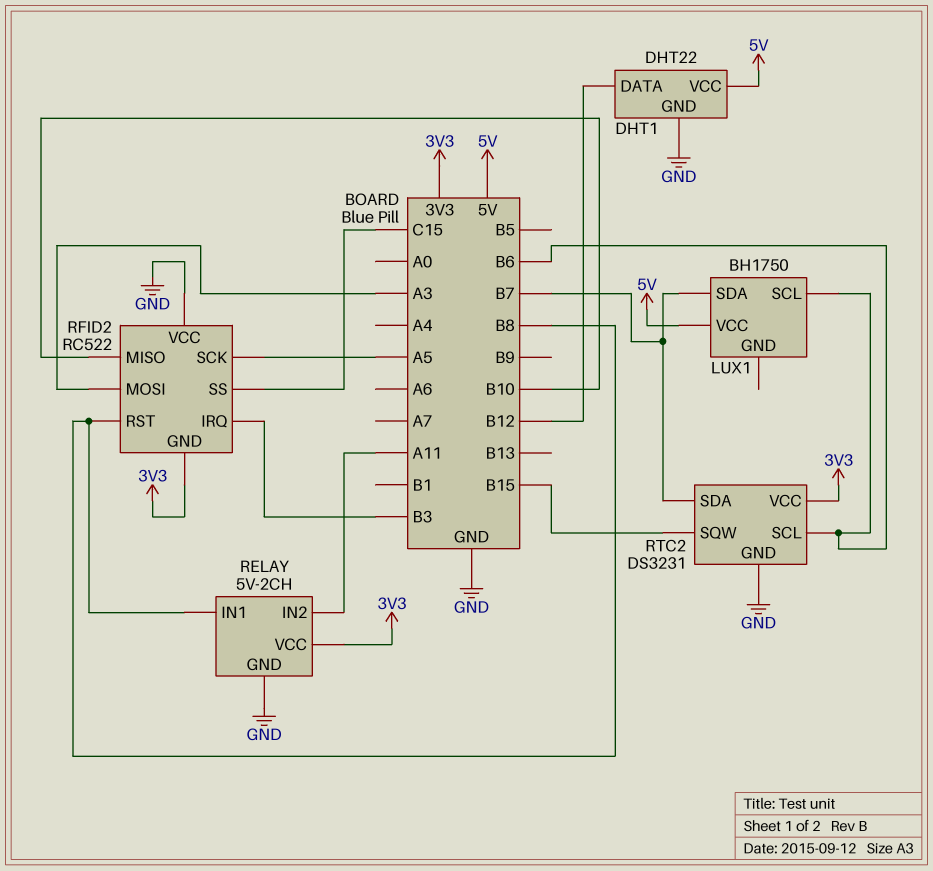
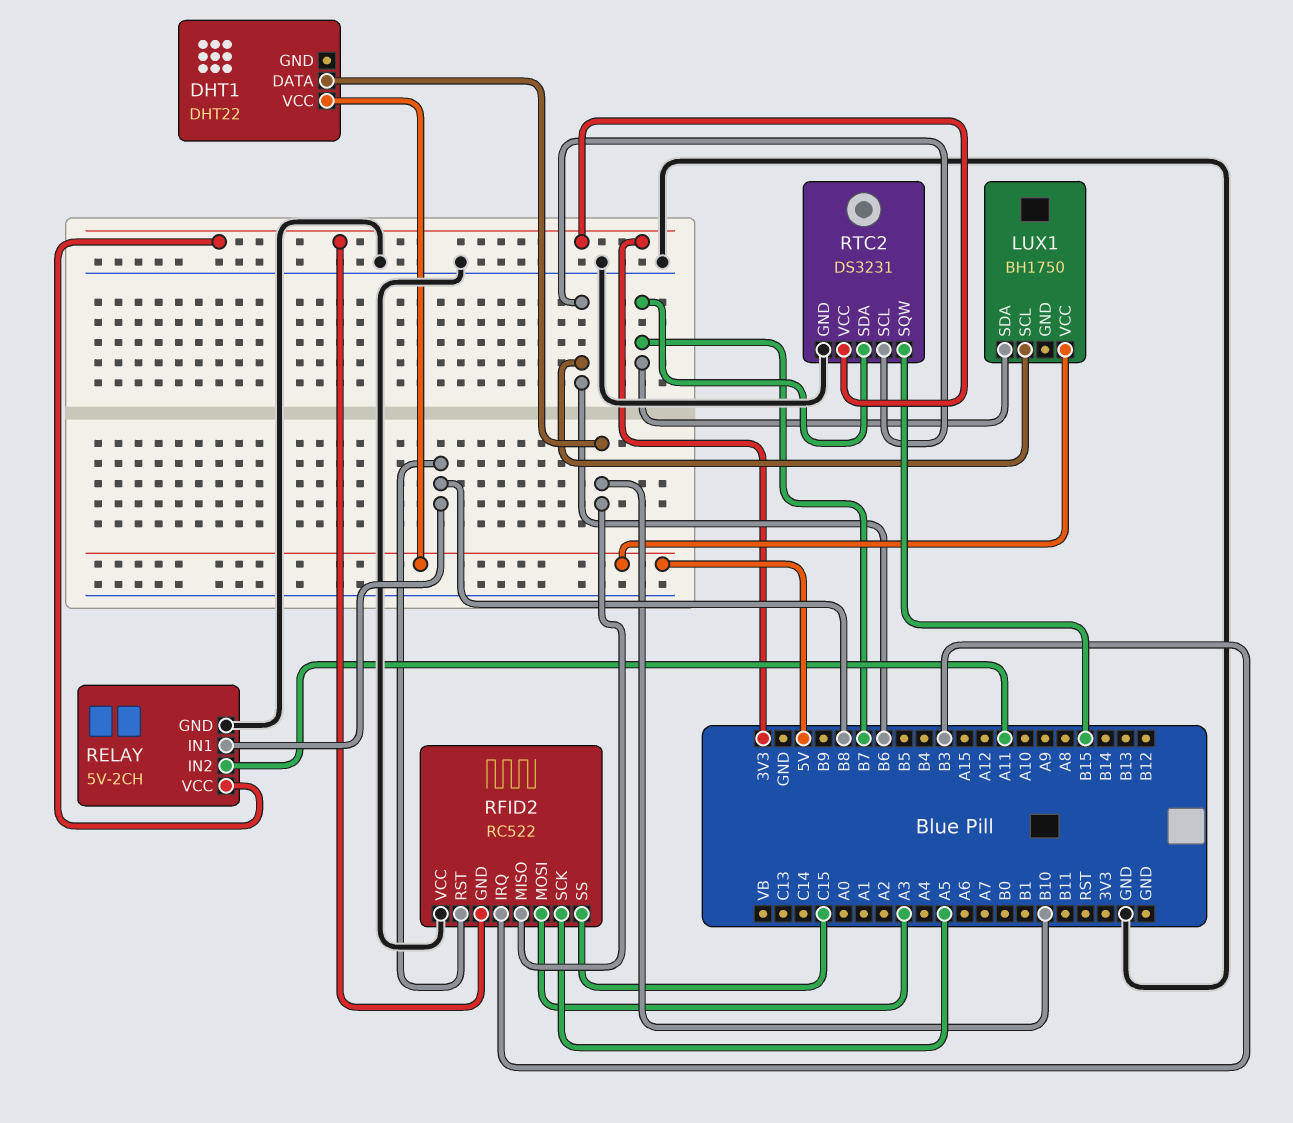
DHT1 pin DATA: B12 -> B10
DHT1 pin GND: GND -> none

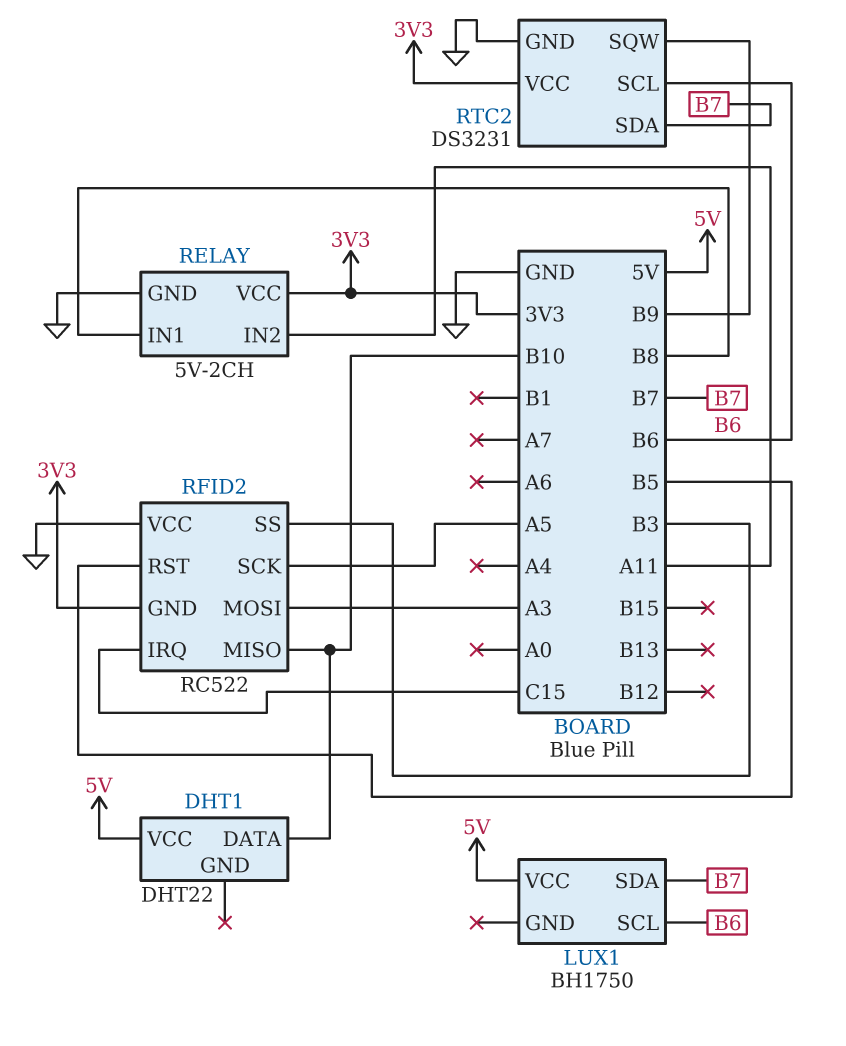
RFID2 pin IRQ: B3 -> C15
RFID2 pin RST: B8 -> B5
RFID2 pin SS: C15 -> B3
RTC2 pin SQW: B15 -> B9

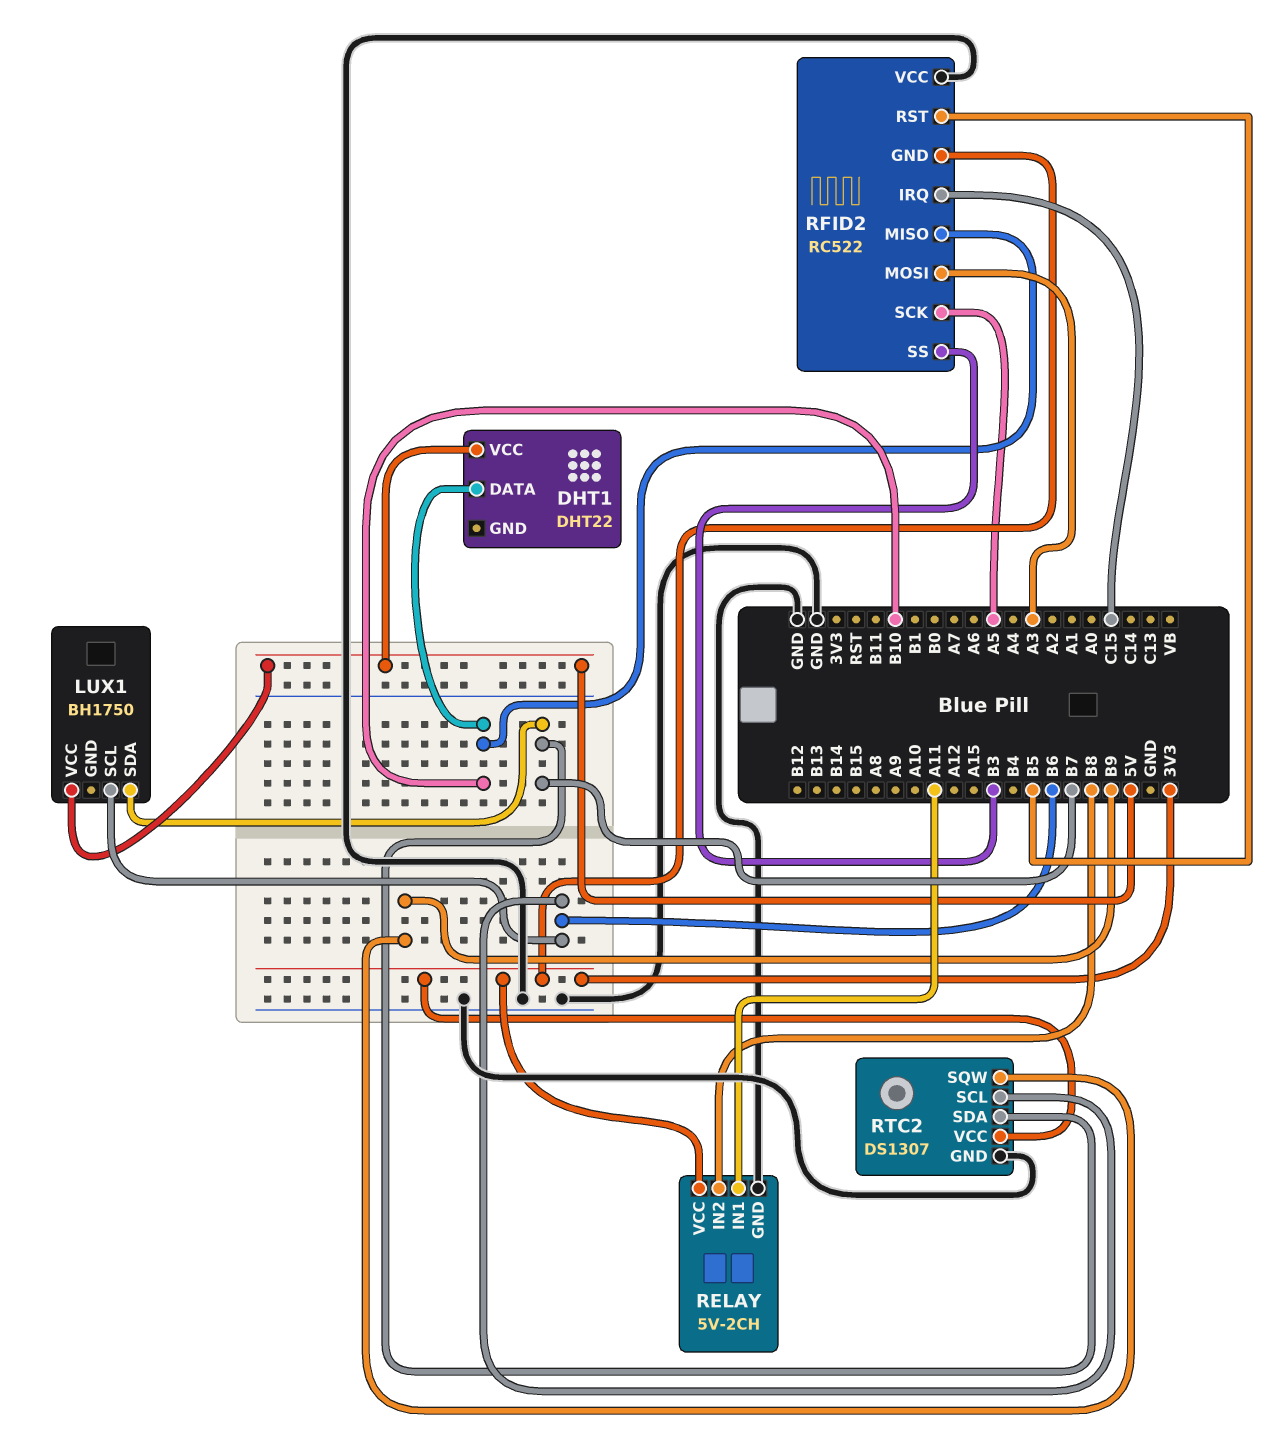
RELAY pin IN1: B8 -> A11
RELAY pin IN2: A11 -> B8
RTC2: DS3231 -> DS1307

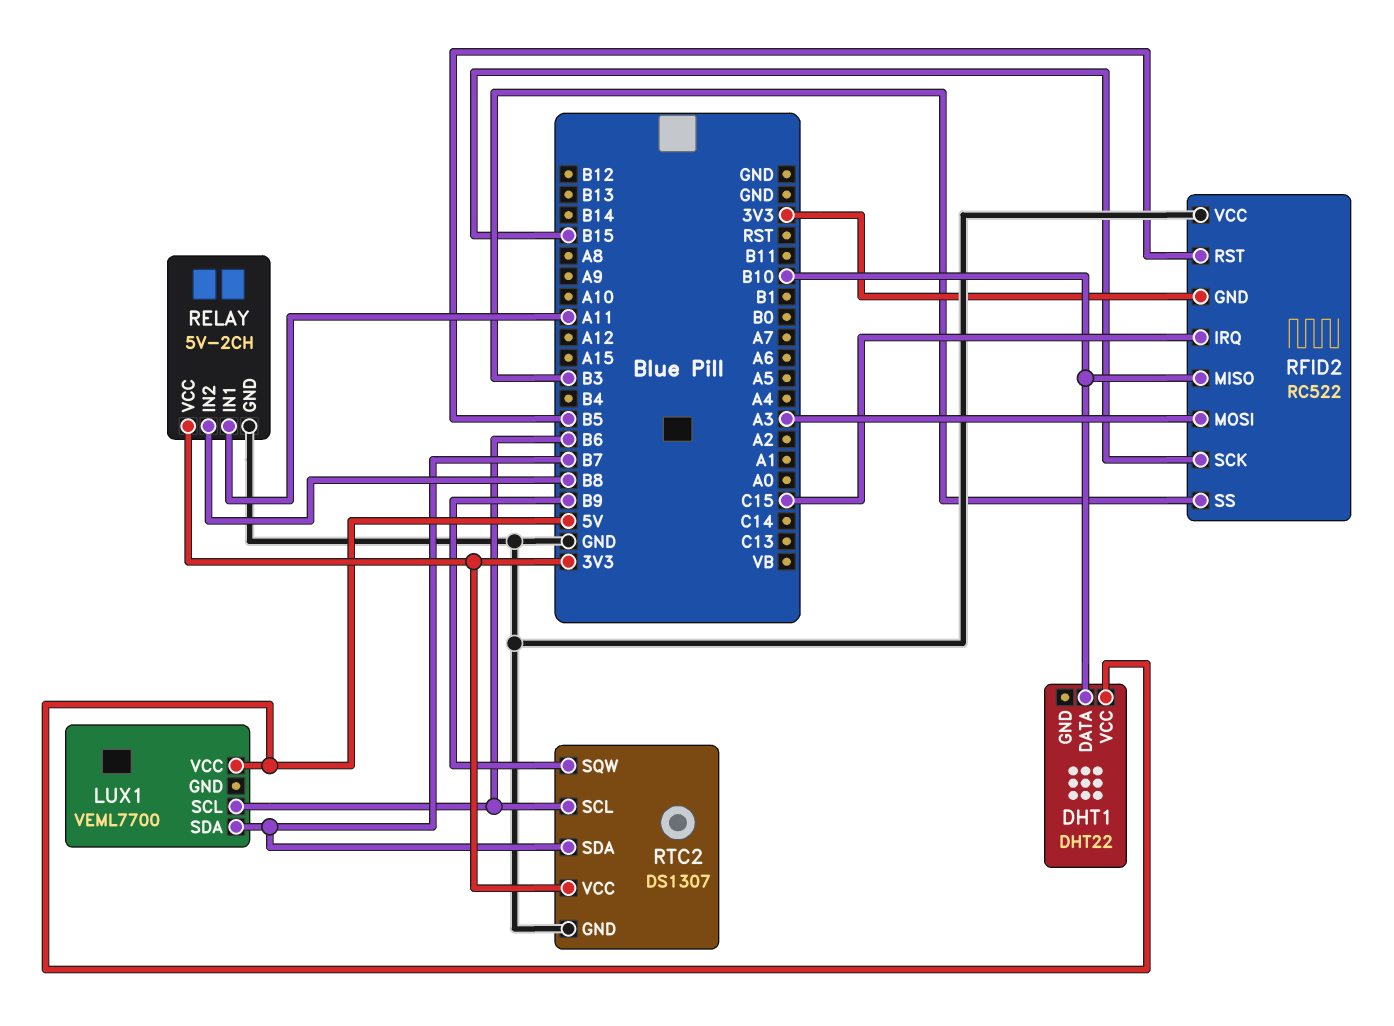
LUX1: BH1750 -> VEML7700
RFID2 pin SCK: A5 -> B15

